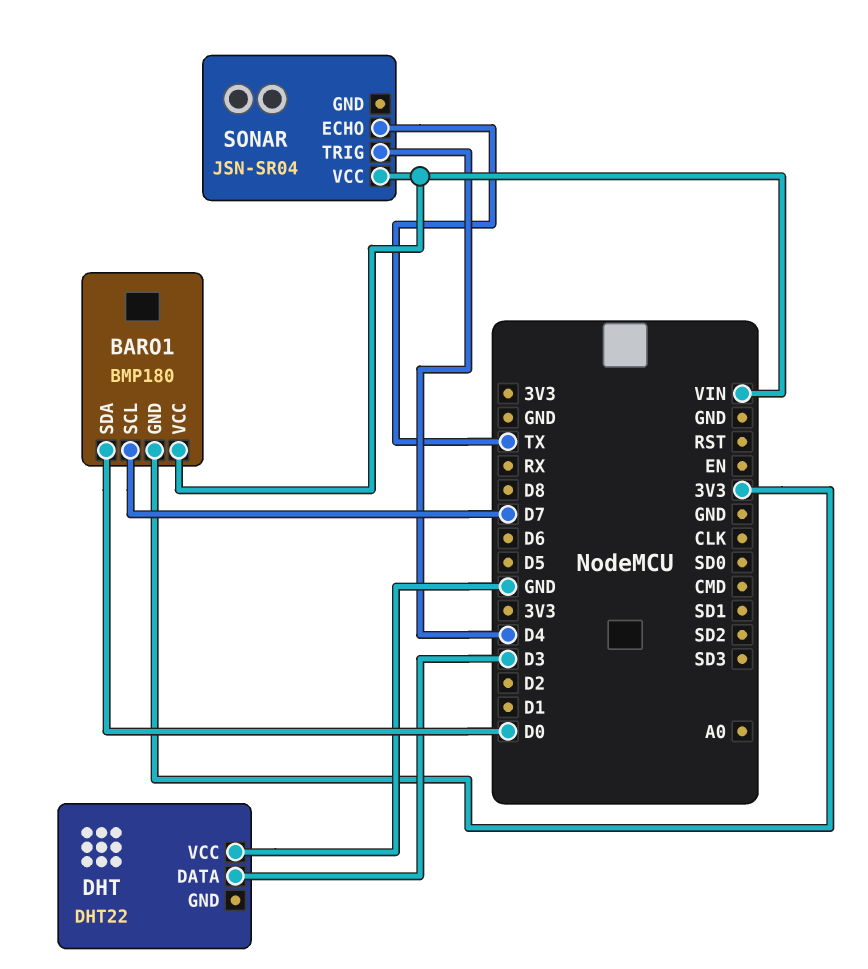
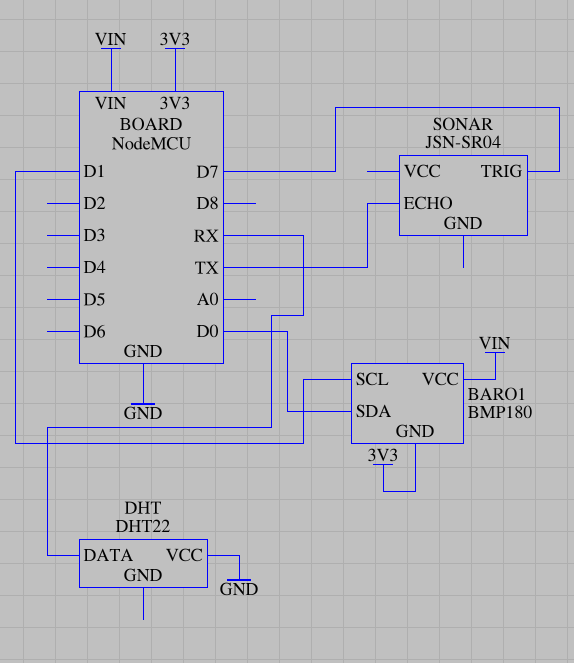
BARO1 pin SCL: D7 -> D1
DHT pin DATA: D3 -> RX
SONAR pin TRIG: D4 -> D7
SONAR pin VCC: VIN -> none

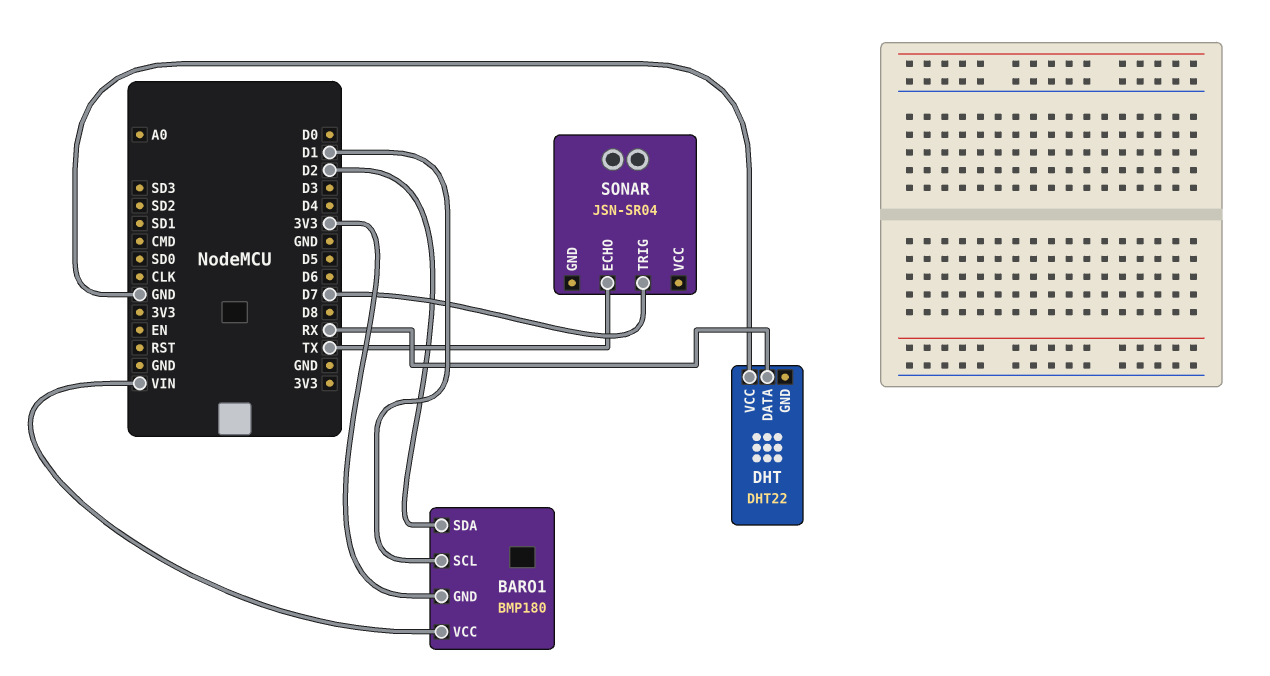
BARO1 pin SDA: D0 -> D2

